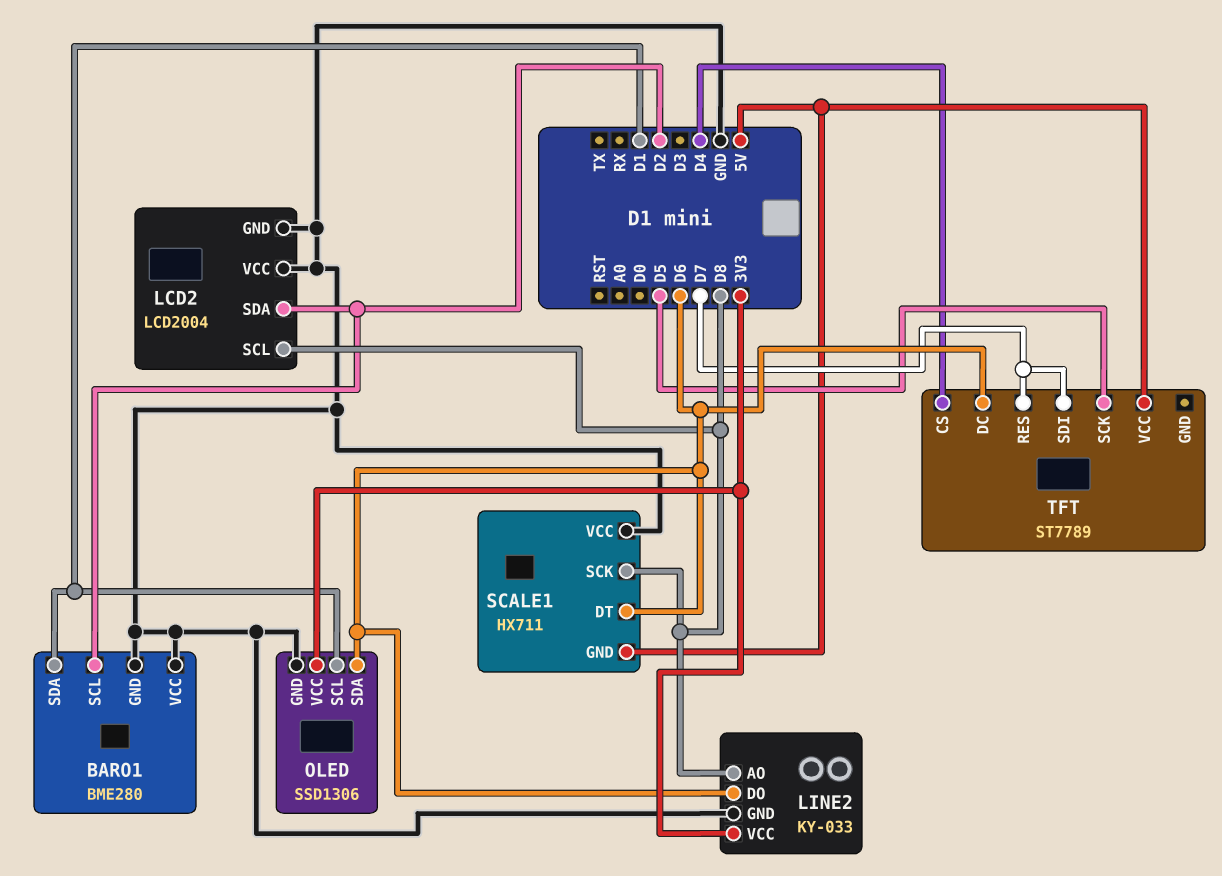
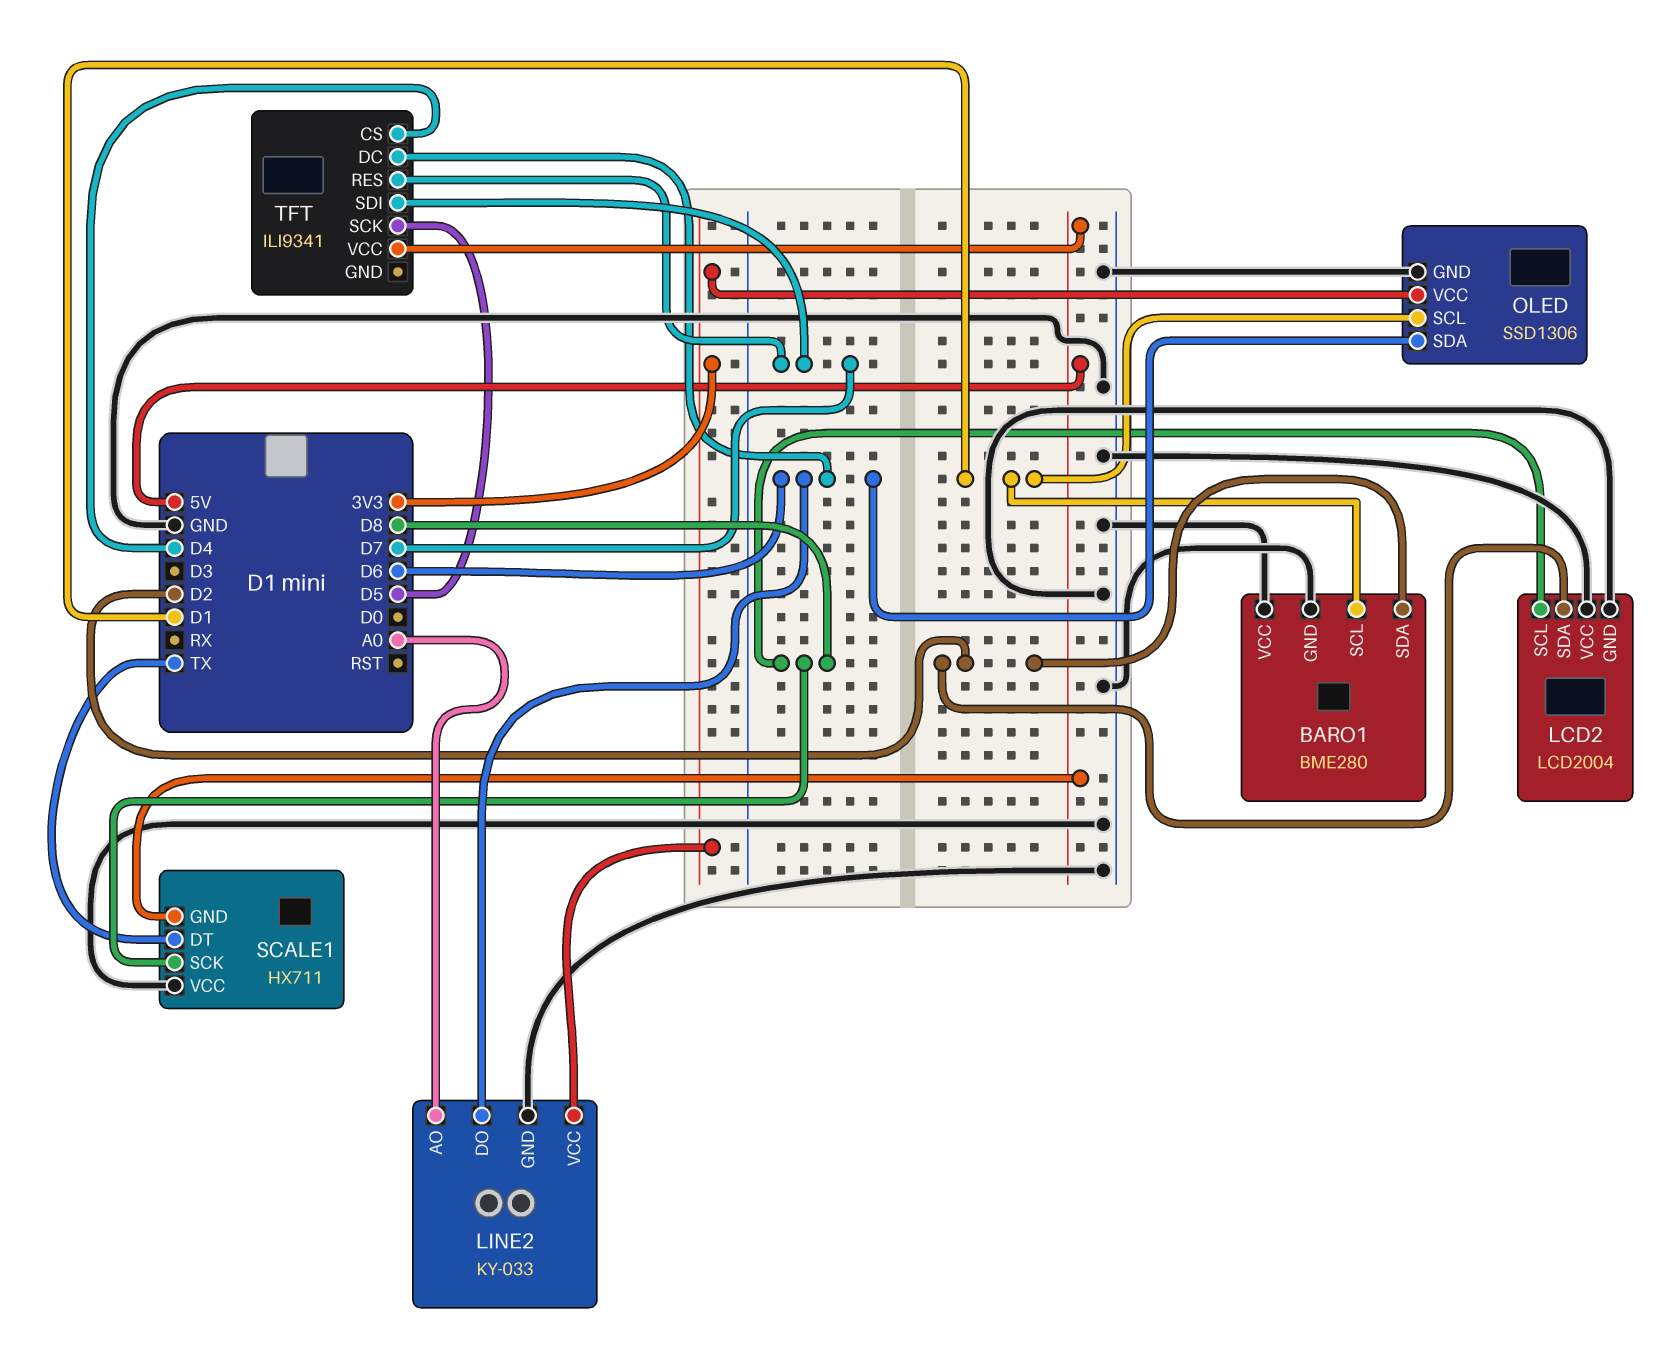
BARO1 pin SCL: D2 -> D1
BARO1 pin SDA: D1 -> D2
LINE2 pin AO: D8 -> A0
SCALE1 pin DT: D6 -> TX
TFT: ST7789 -> ILI9341

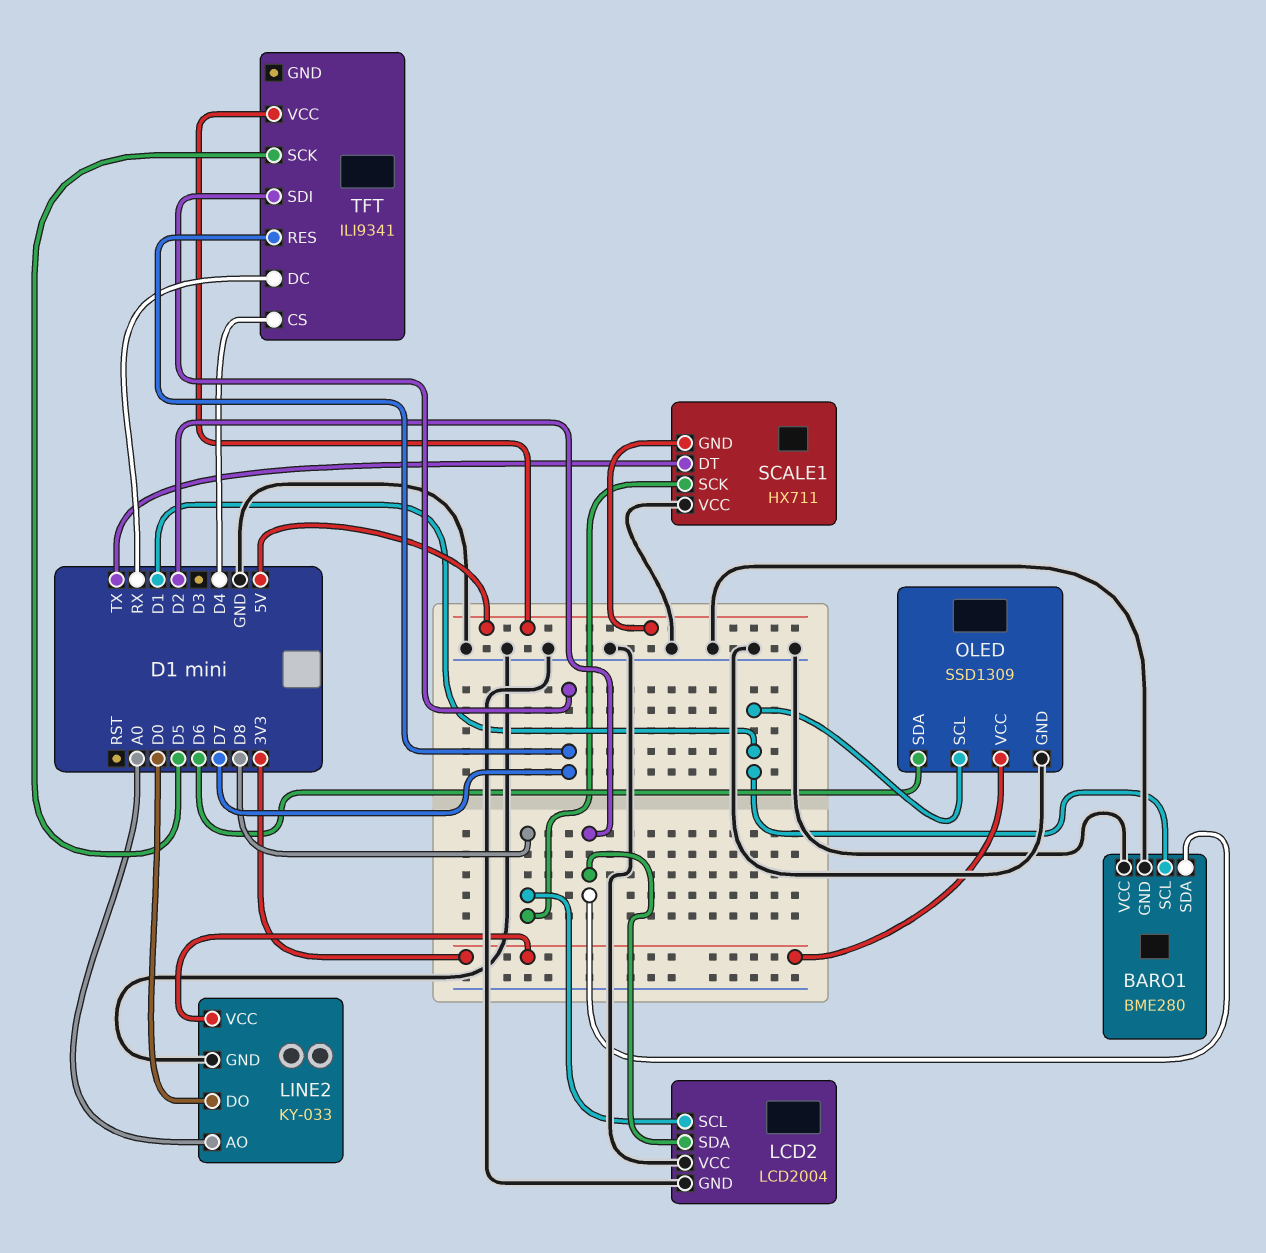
LINE2 pin DO: D6 -> D0
OLED: SSD1306 -> SSD1309
TFT pin DC: D6 -> RX

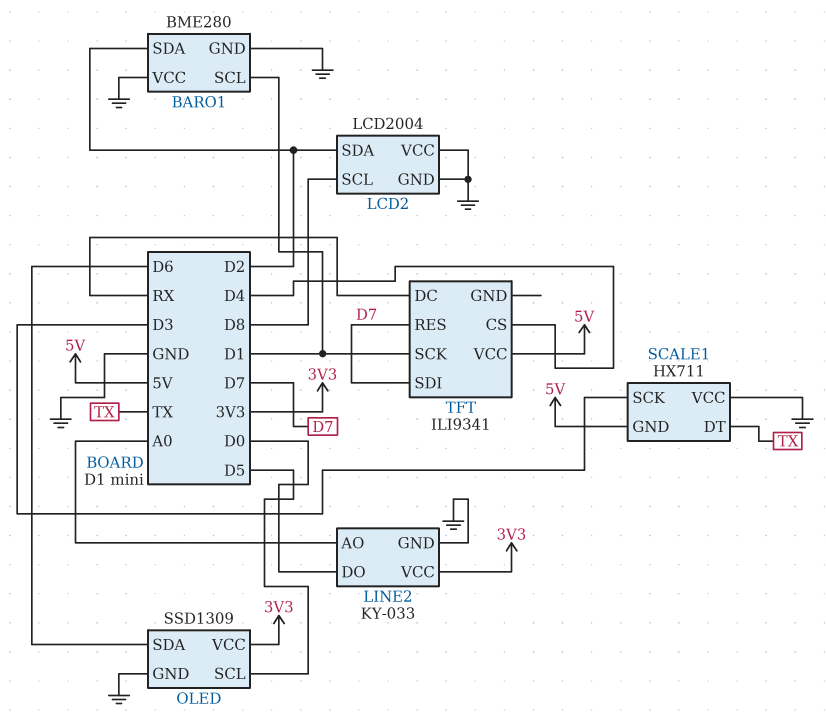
OLED pin SCL: D1 -> D5
SCALE1 pin SCK: D8 -> D3
TFT pin SCK: D5 -> D1

